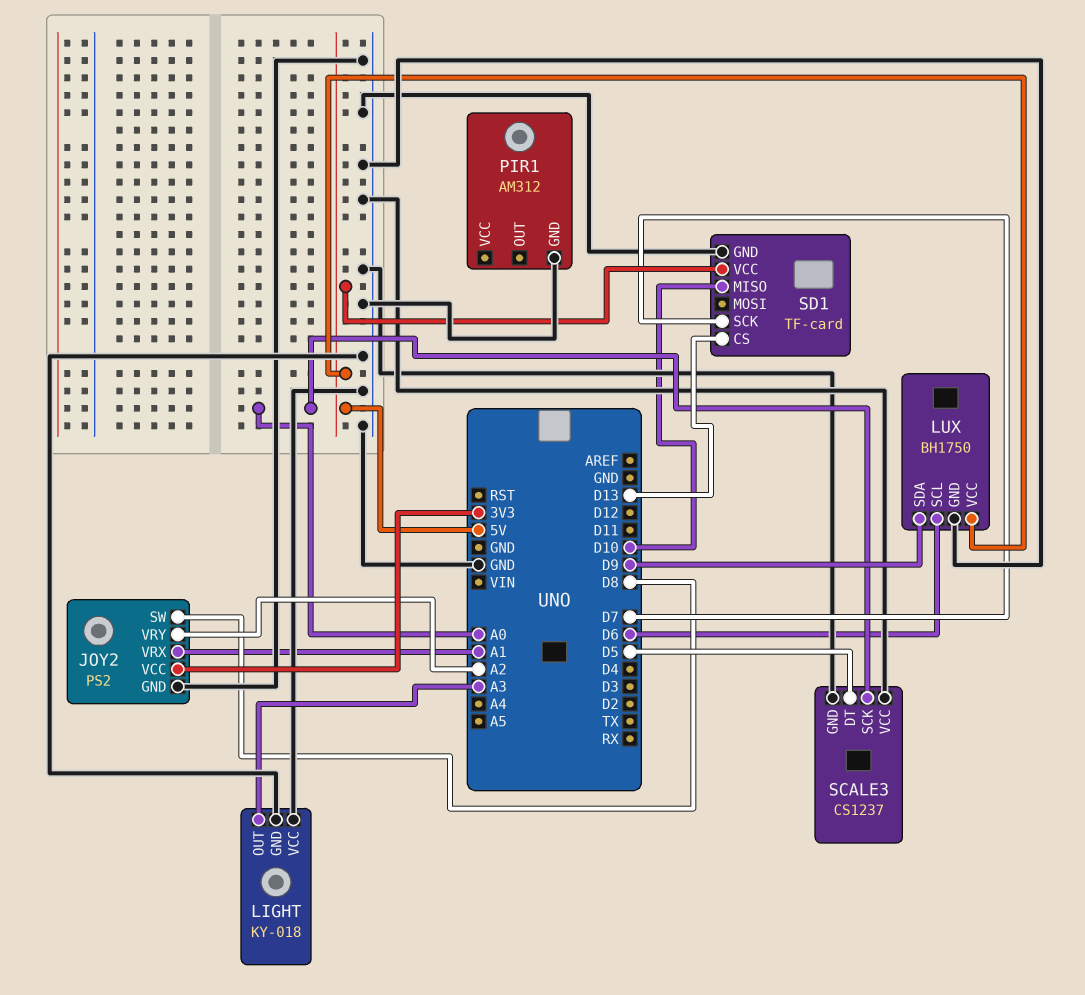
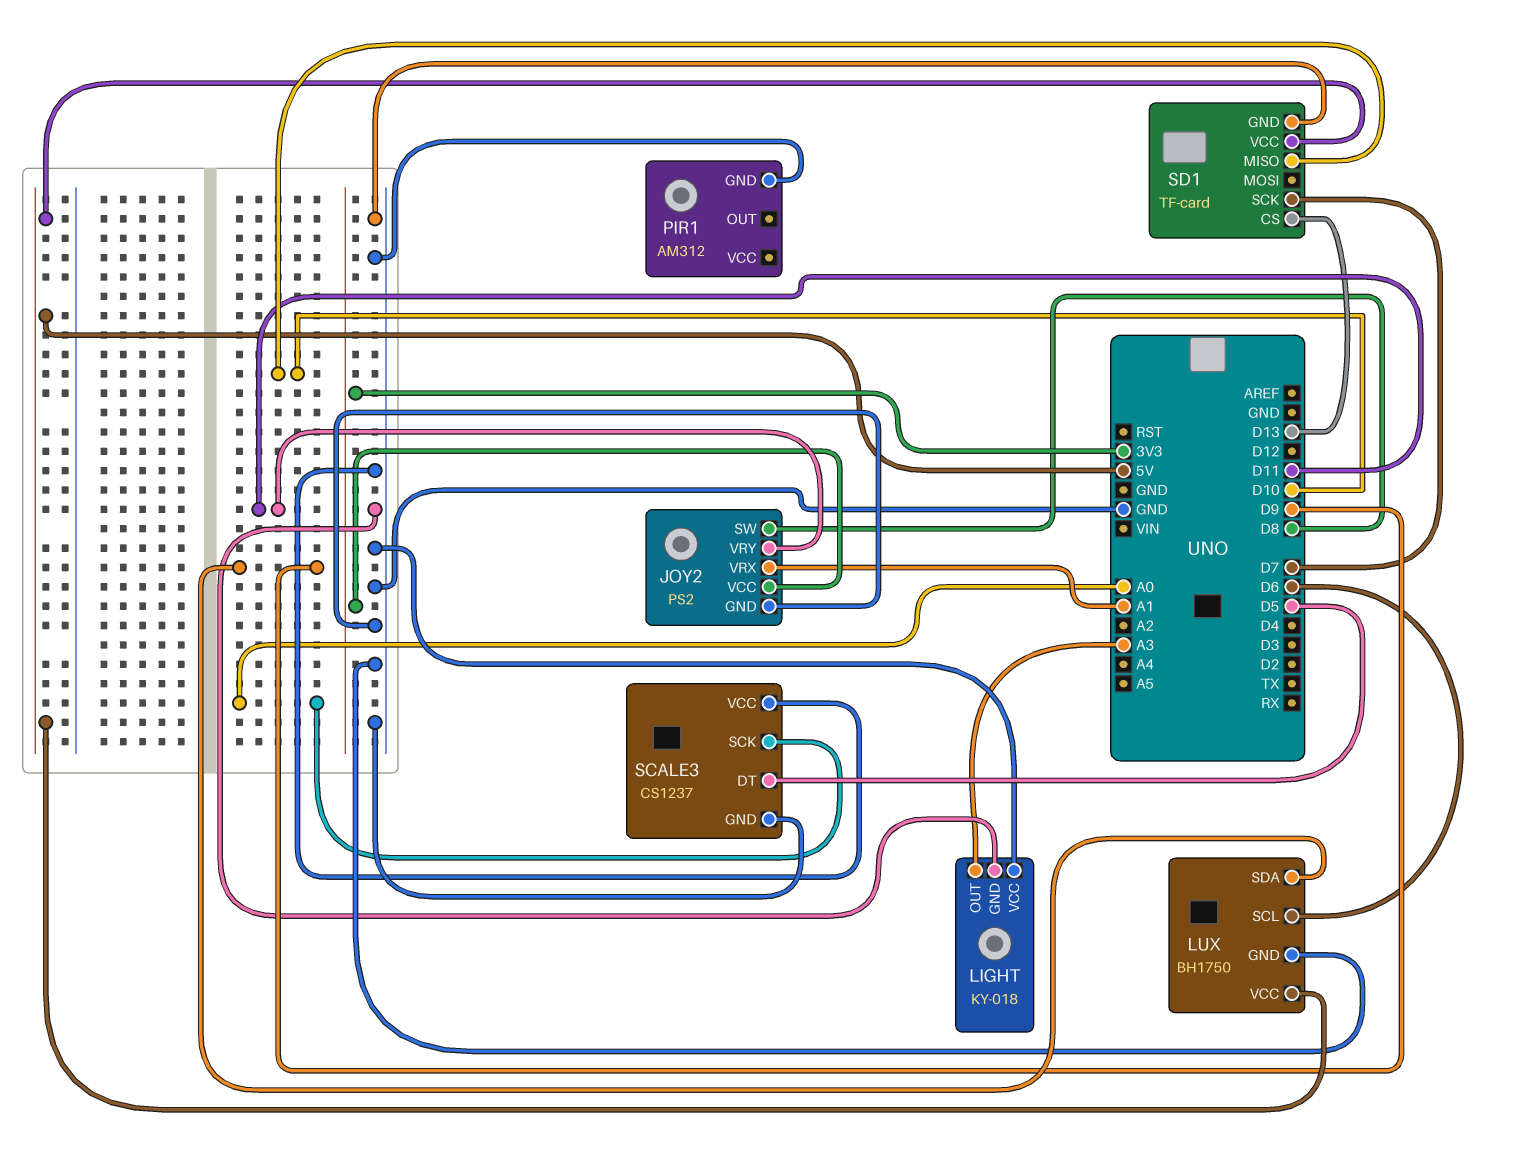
JOY2 pin VRY: A2 -> D11

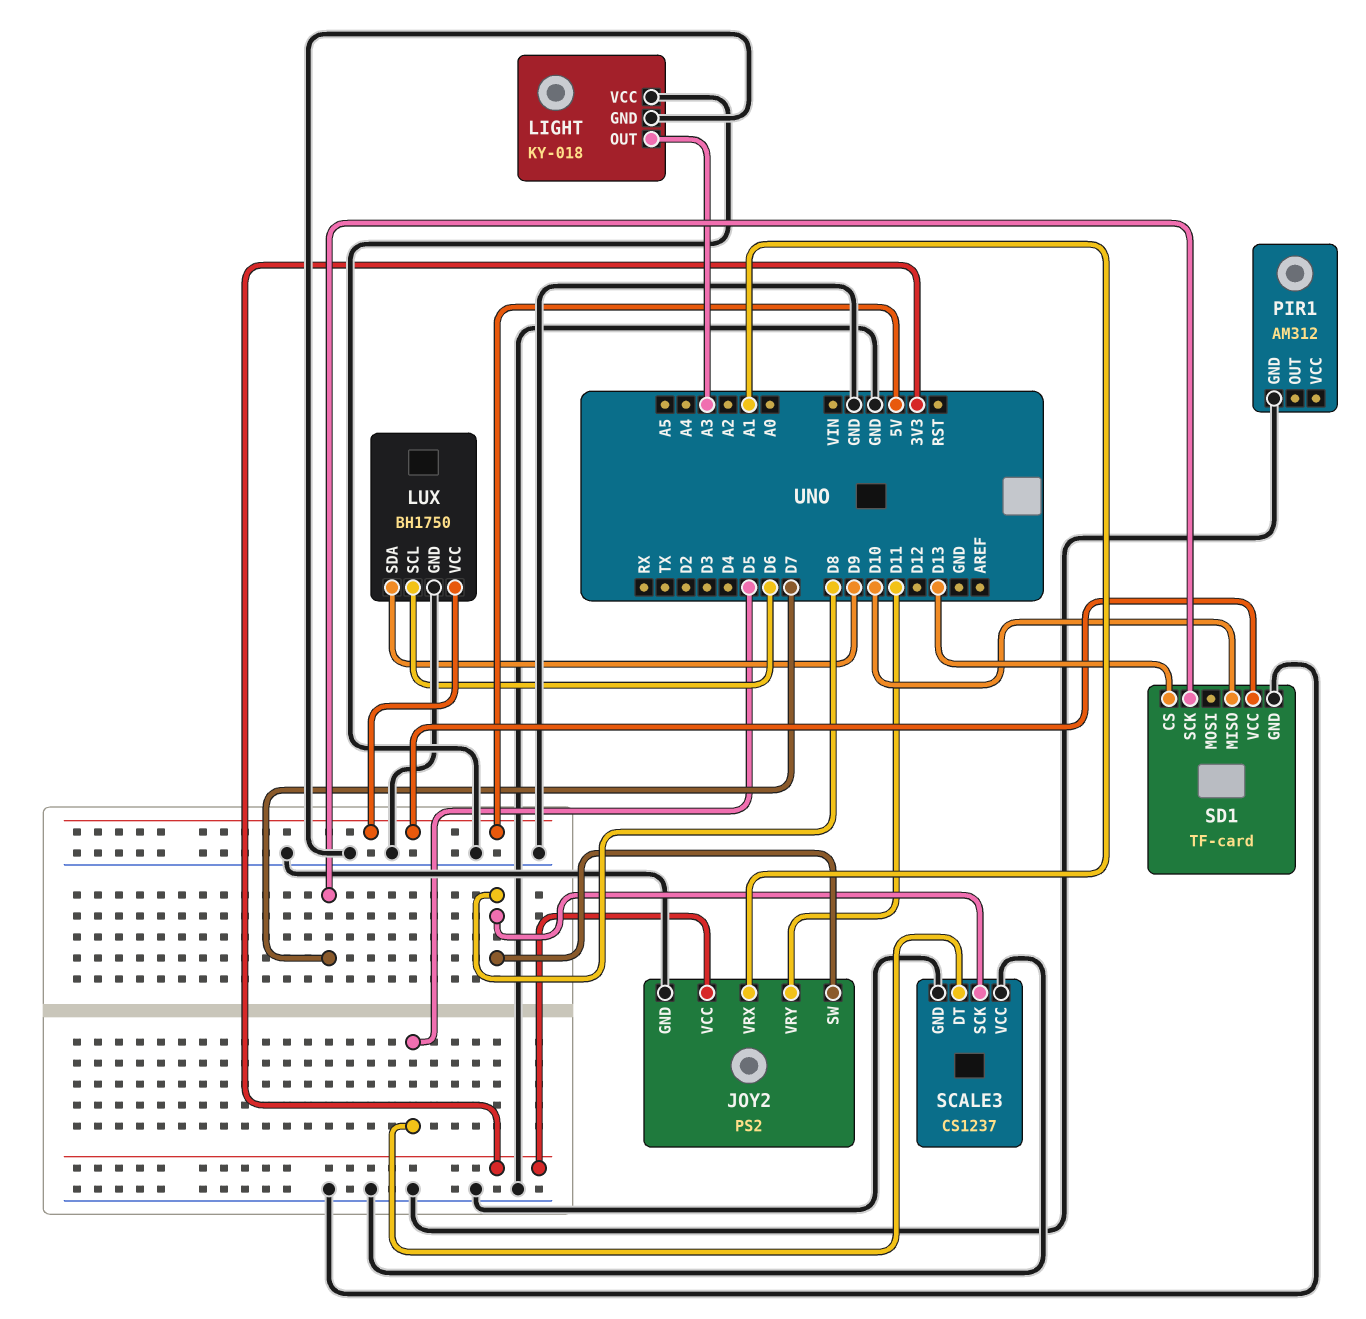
SCALE3 pin SCK: A0 -> D8

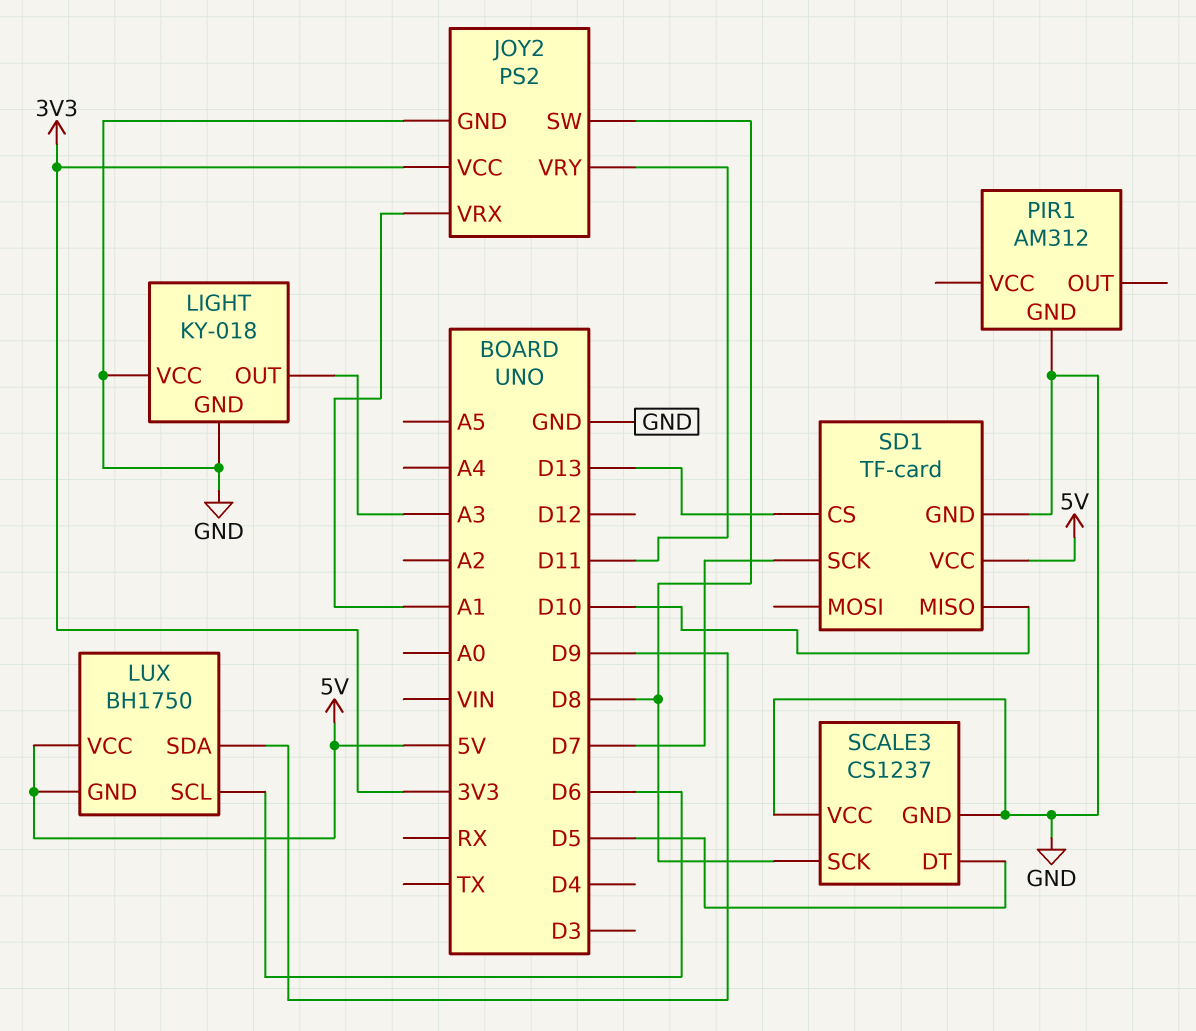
LUX pin GND: GND -> 5V

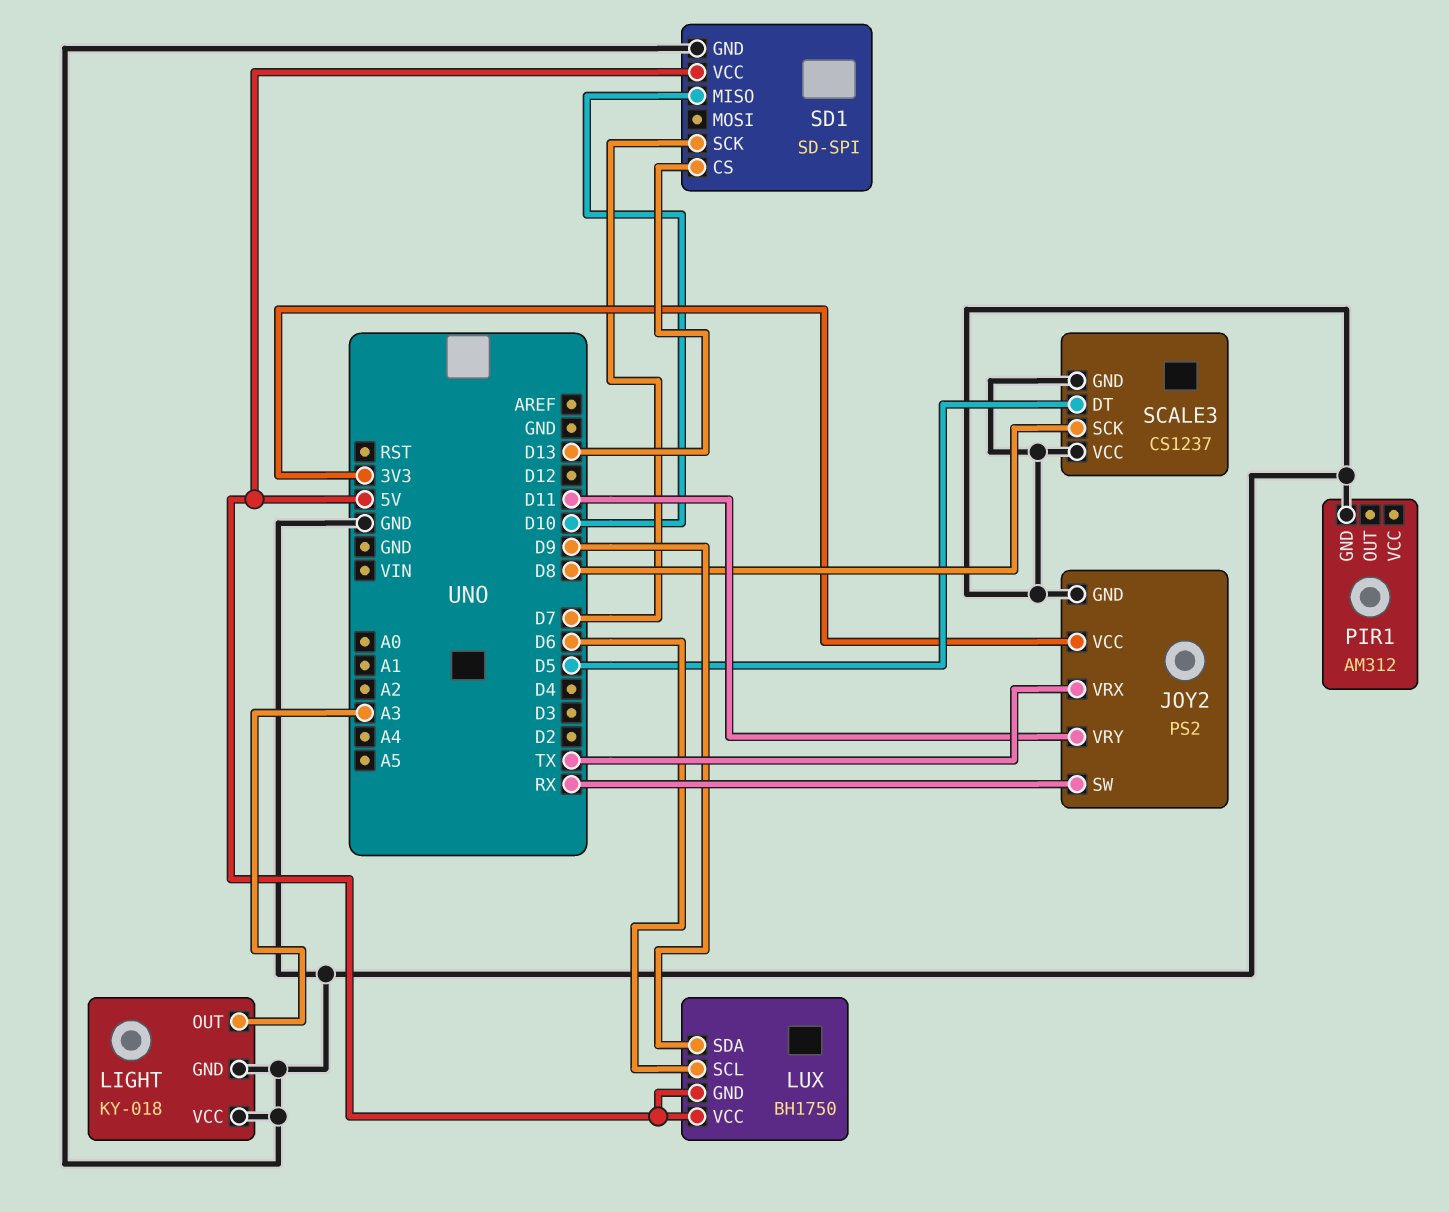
JOY2 pin SW: D8 -> RX
JOY2 pin VRX: A1 -> TX
SD1: TF-card -> SD-SPI

